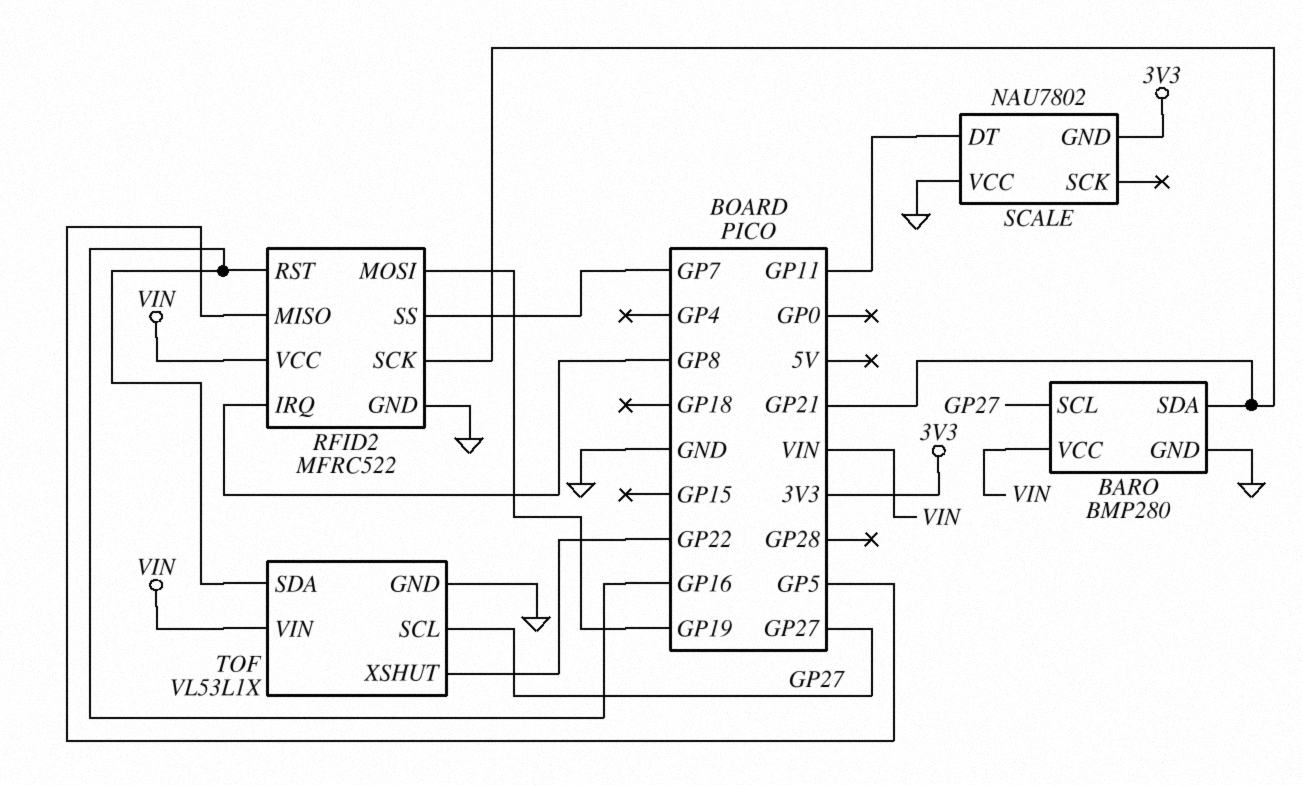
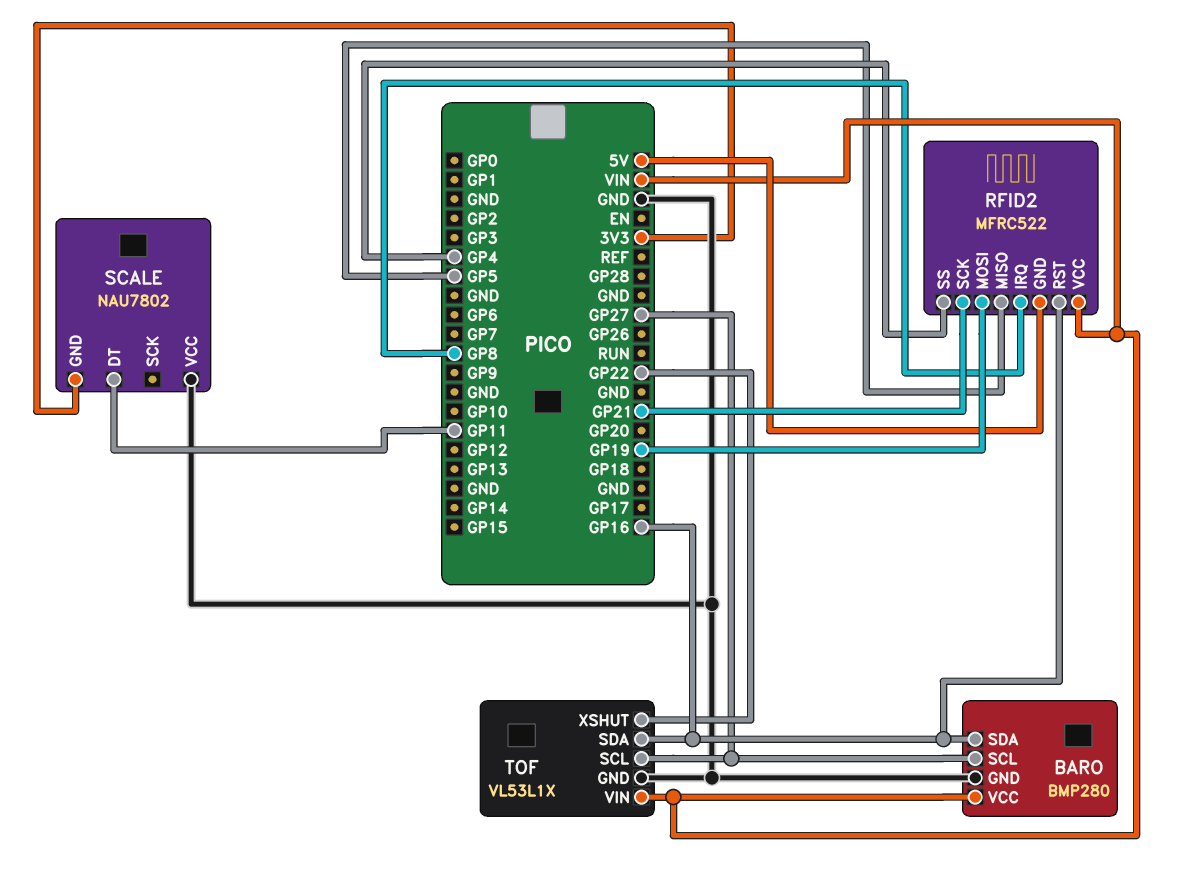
BARO pin SDA: GP21 -> GP16
RFID2 pin GND: GND -> 5V
RFID2 pin SS: GP7 -> GP4

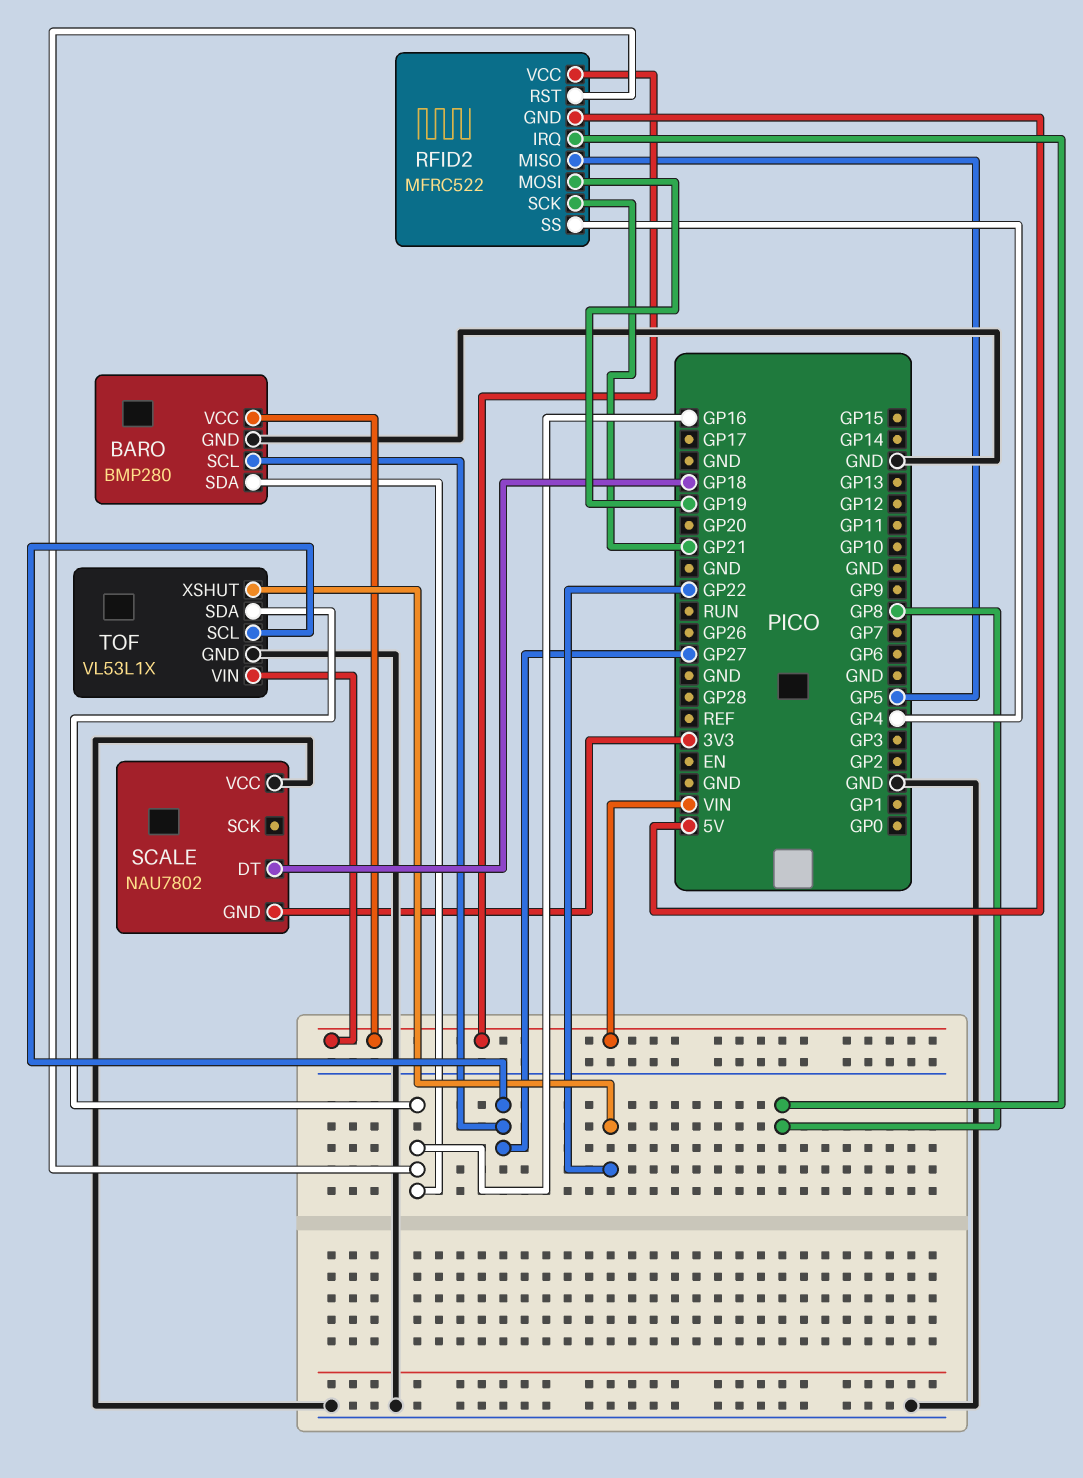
SCALE pin DT: GP11 -> GP18

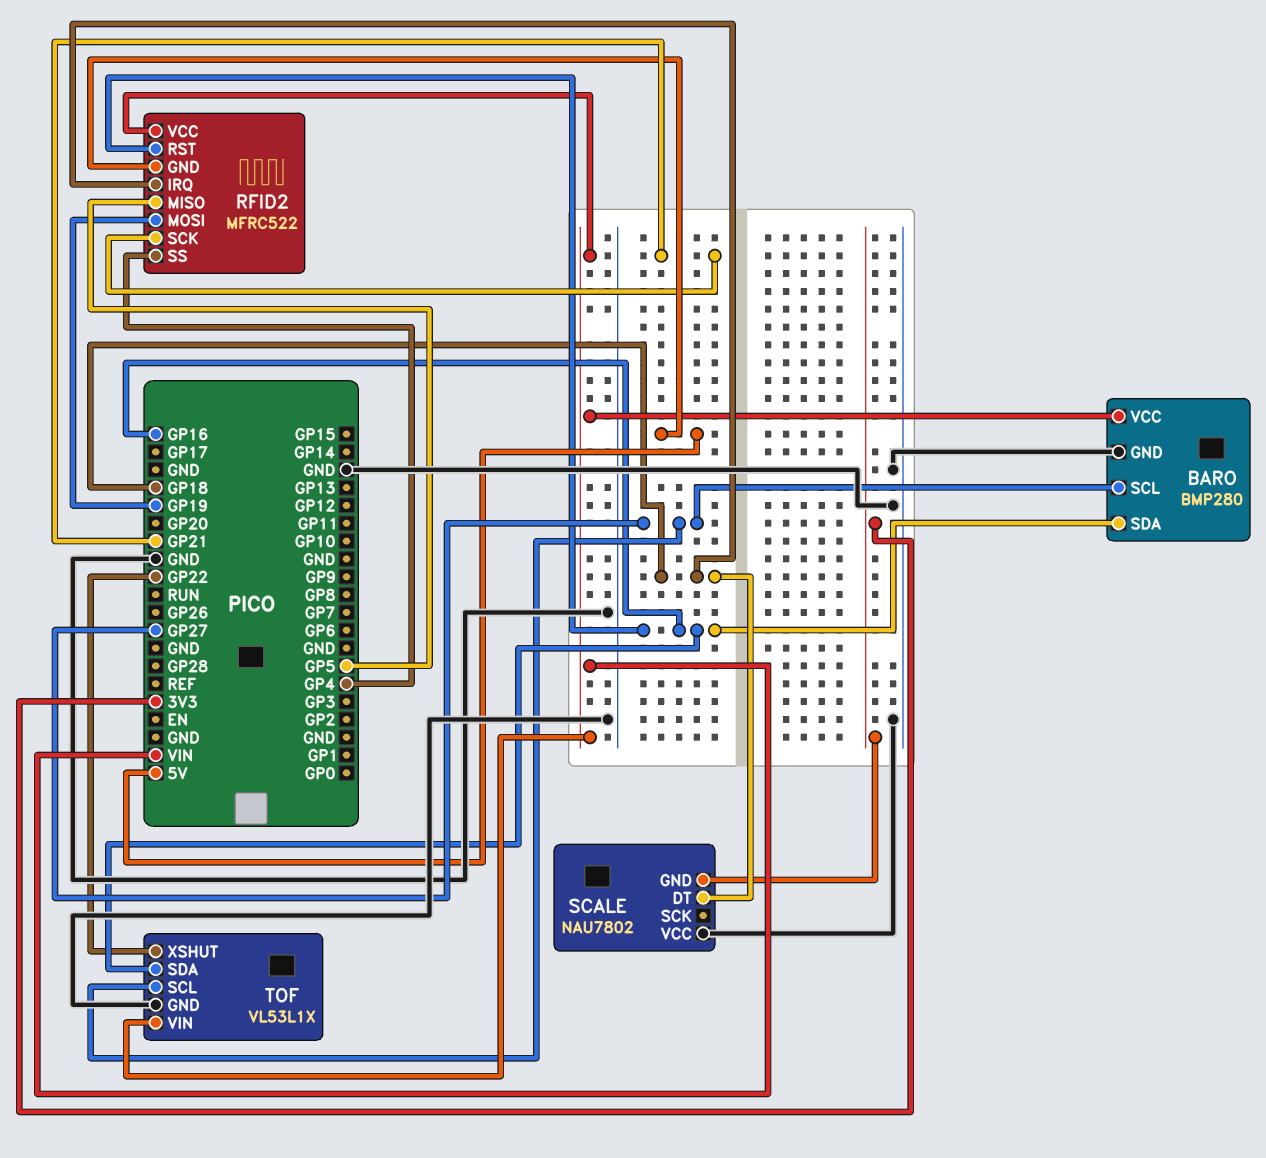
RFID2 pin IRQ: GP8 -> GP18

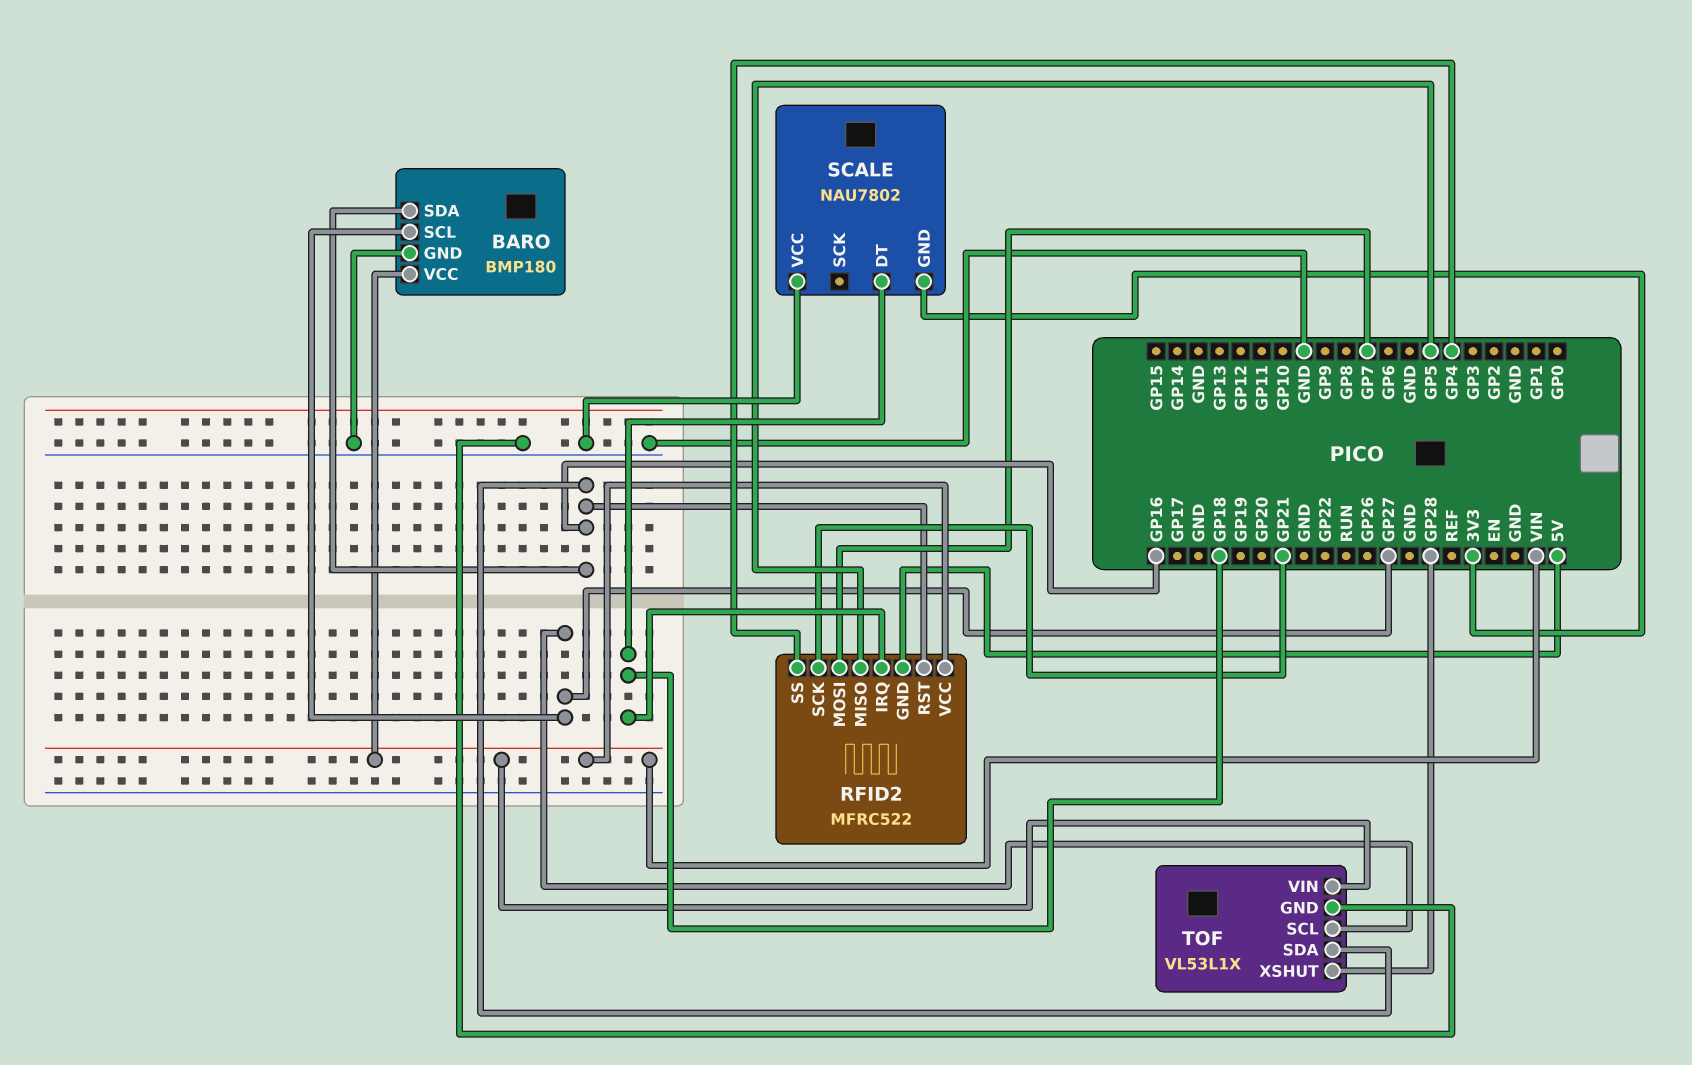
BARO: BMP280 -> BMP180
RFID2 pin MOSI: GP19 -> GP7
TOF pin XSHUT: GP22 -> GP28

